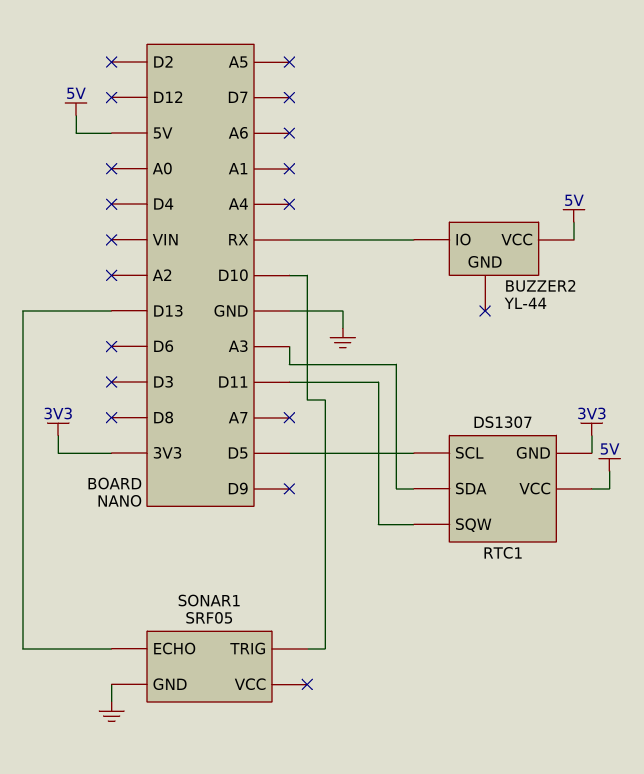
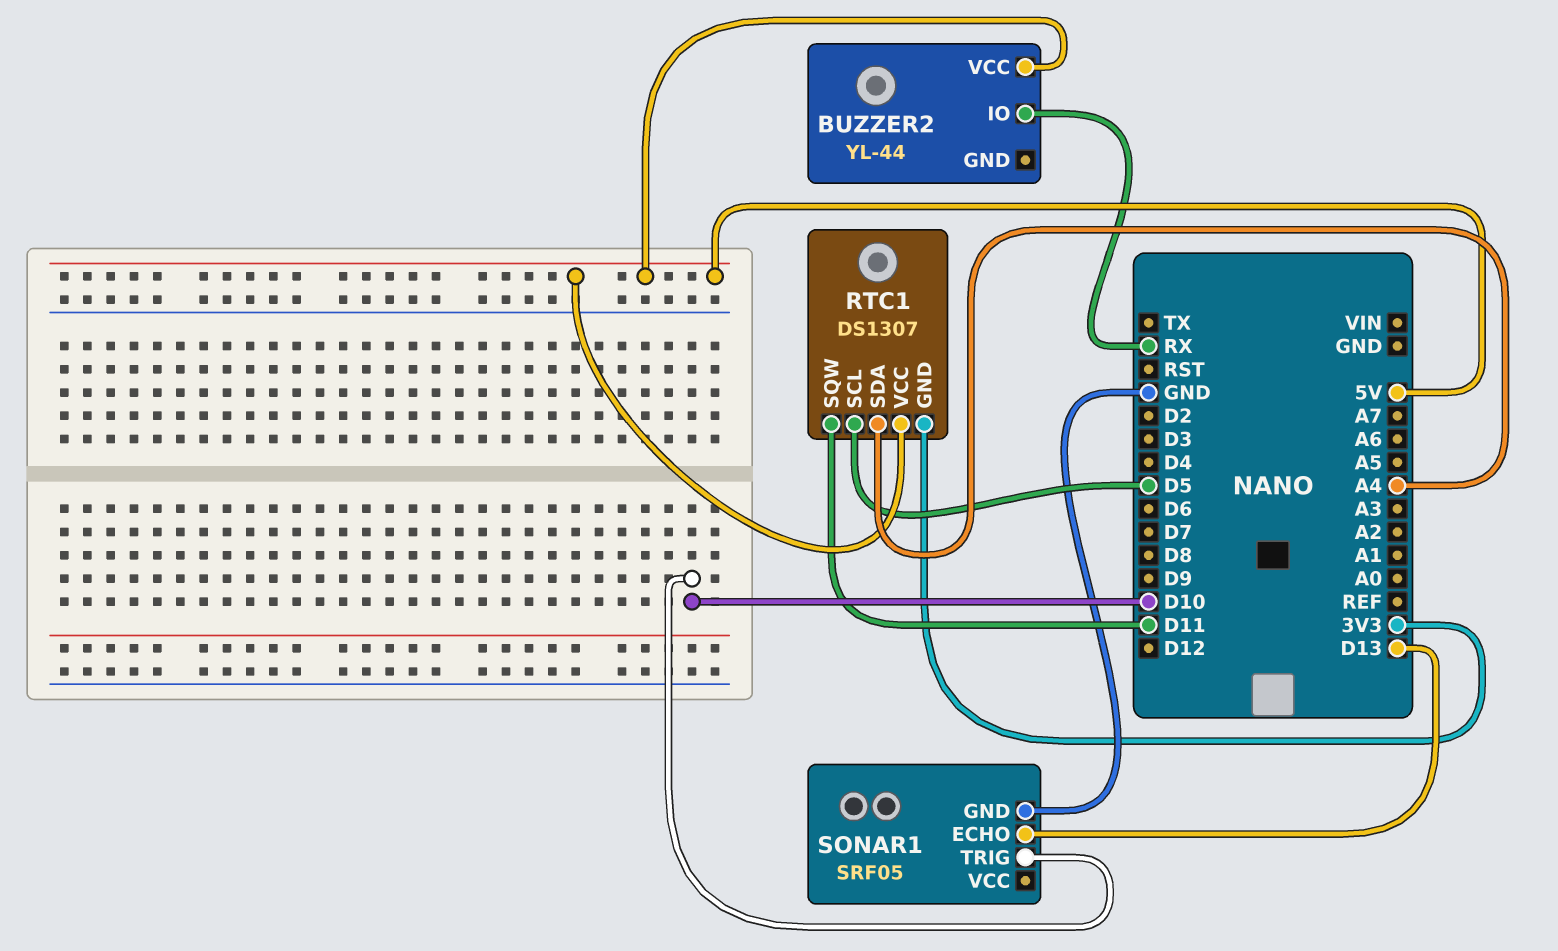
RTC1 pin SDA: A3 -> A4

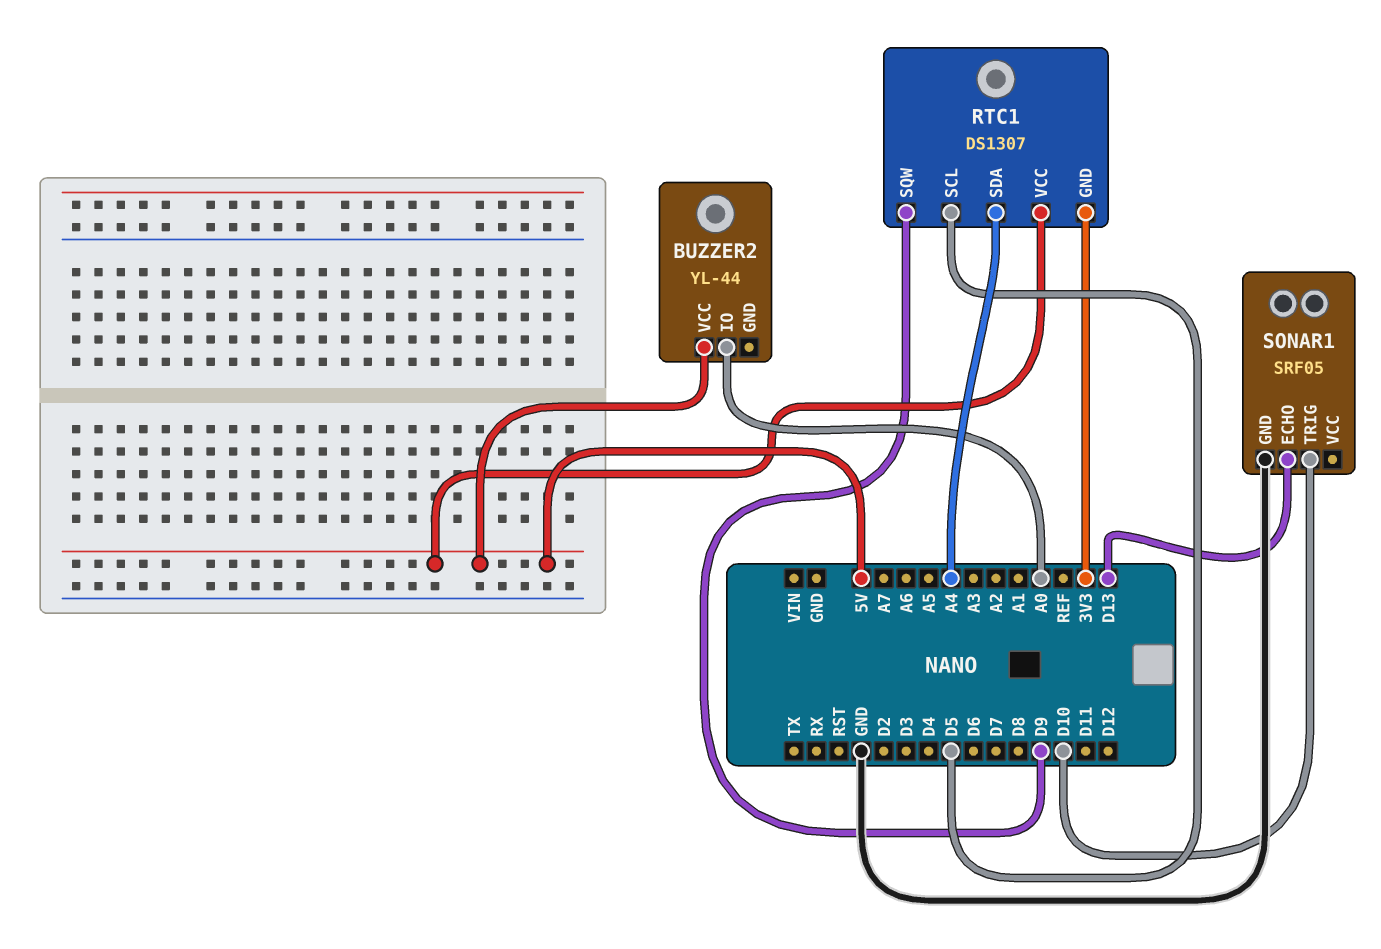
BUZZER2 pin IO: RX -> A0
RTC1 pin SQW: D11 -> D9

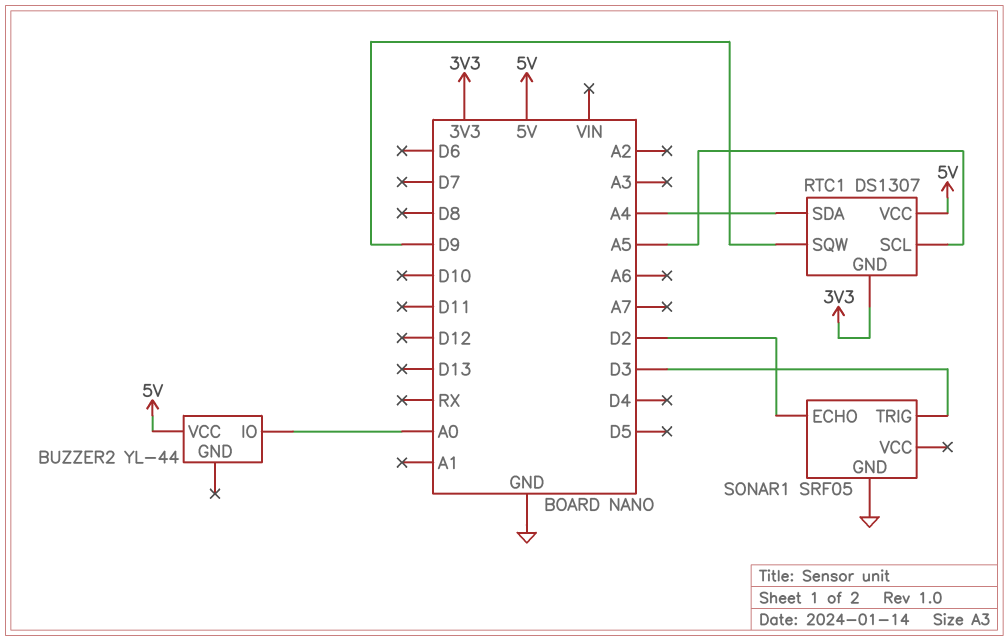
RTC1 pin SCL: D5 -> A5
SONAR1 pin ECHO: D13 -> D2
SONAR1 pin TRIG: D10 -> D3

